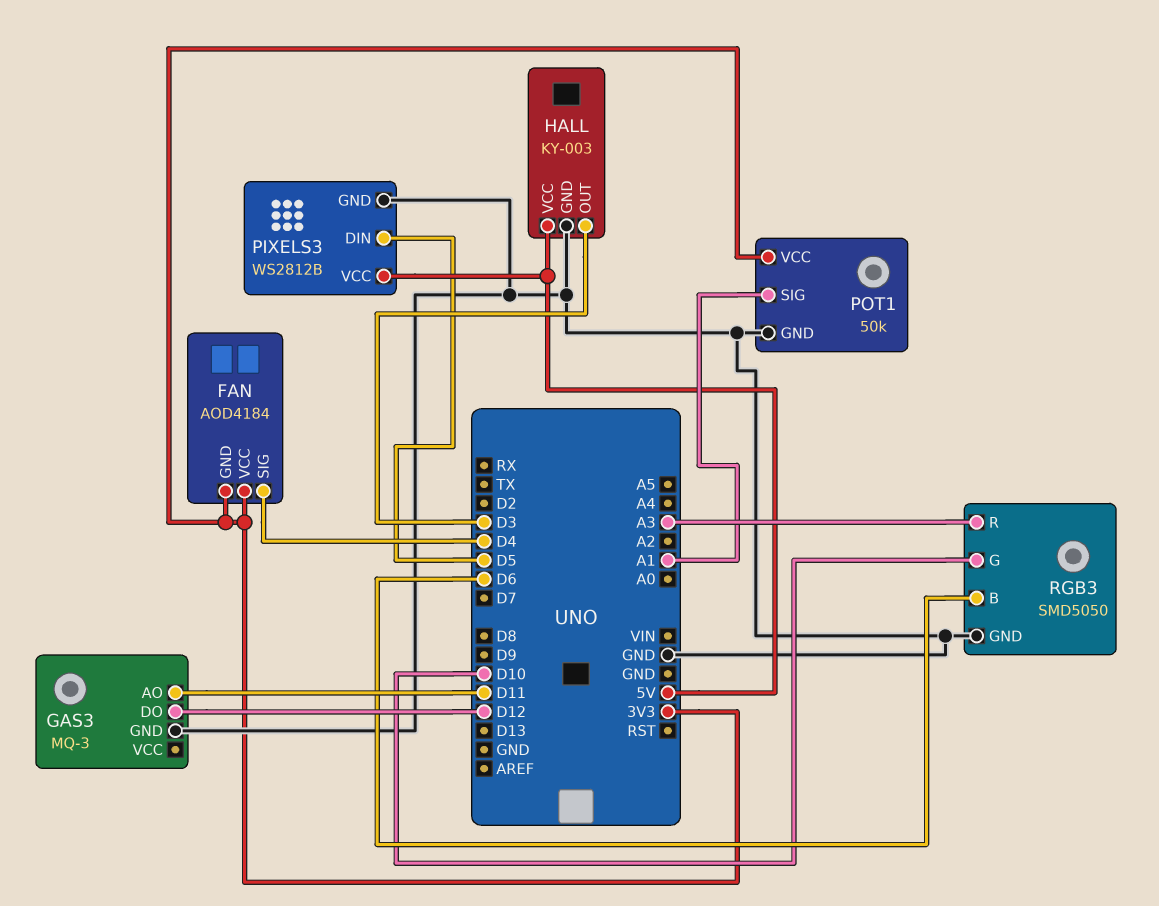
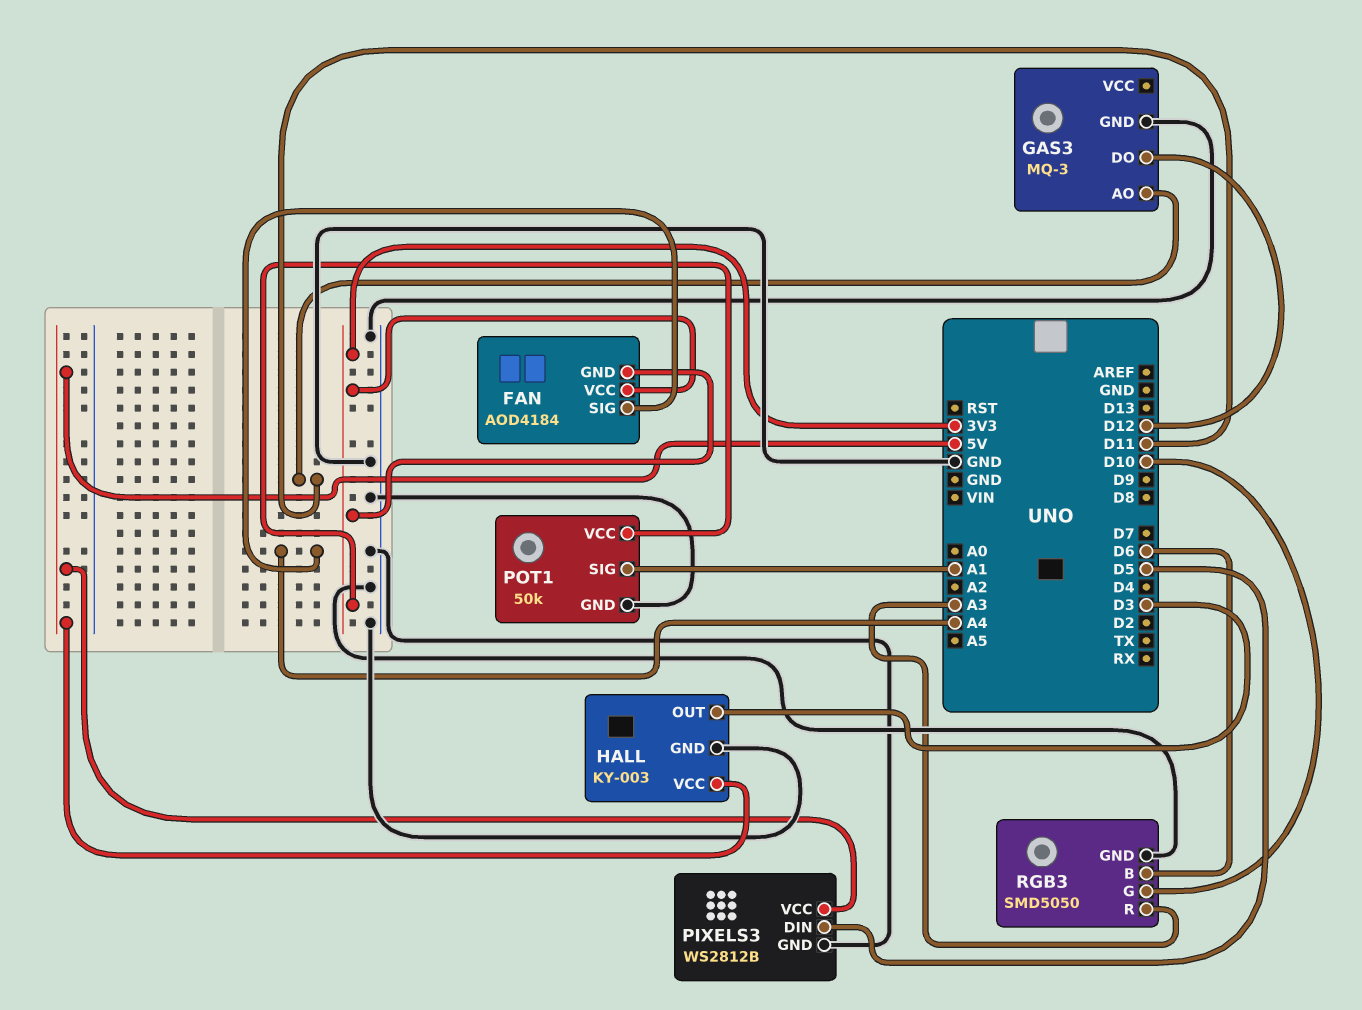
FAN pin SIG: D4 -> A4

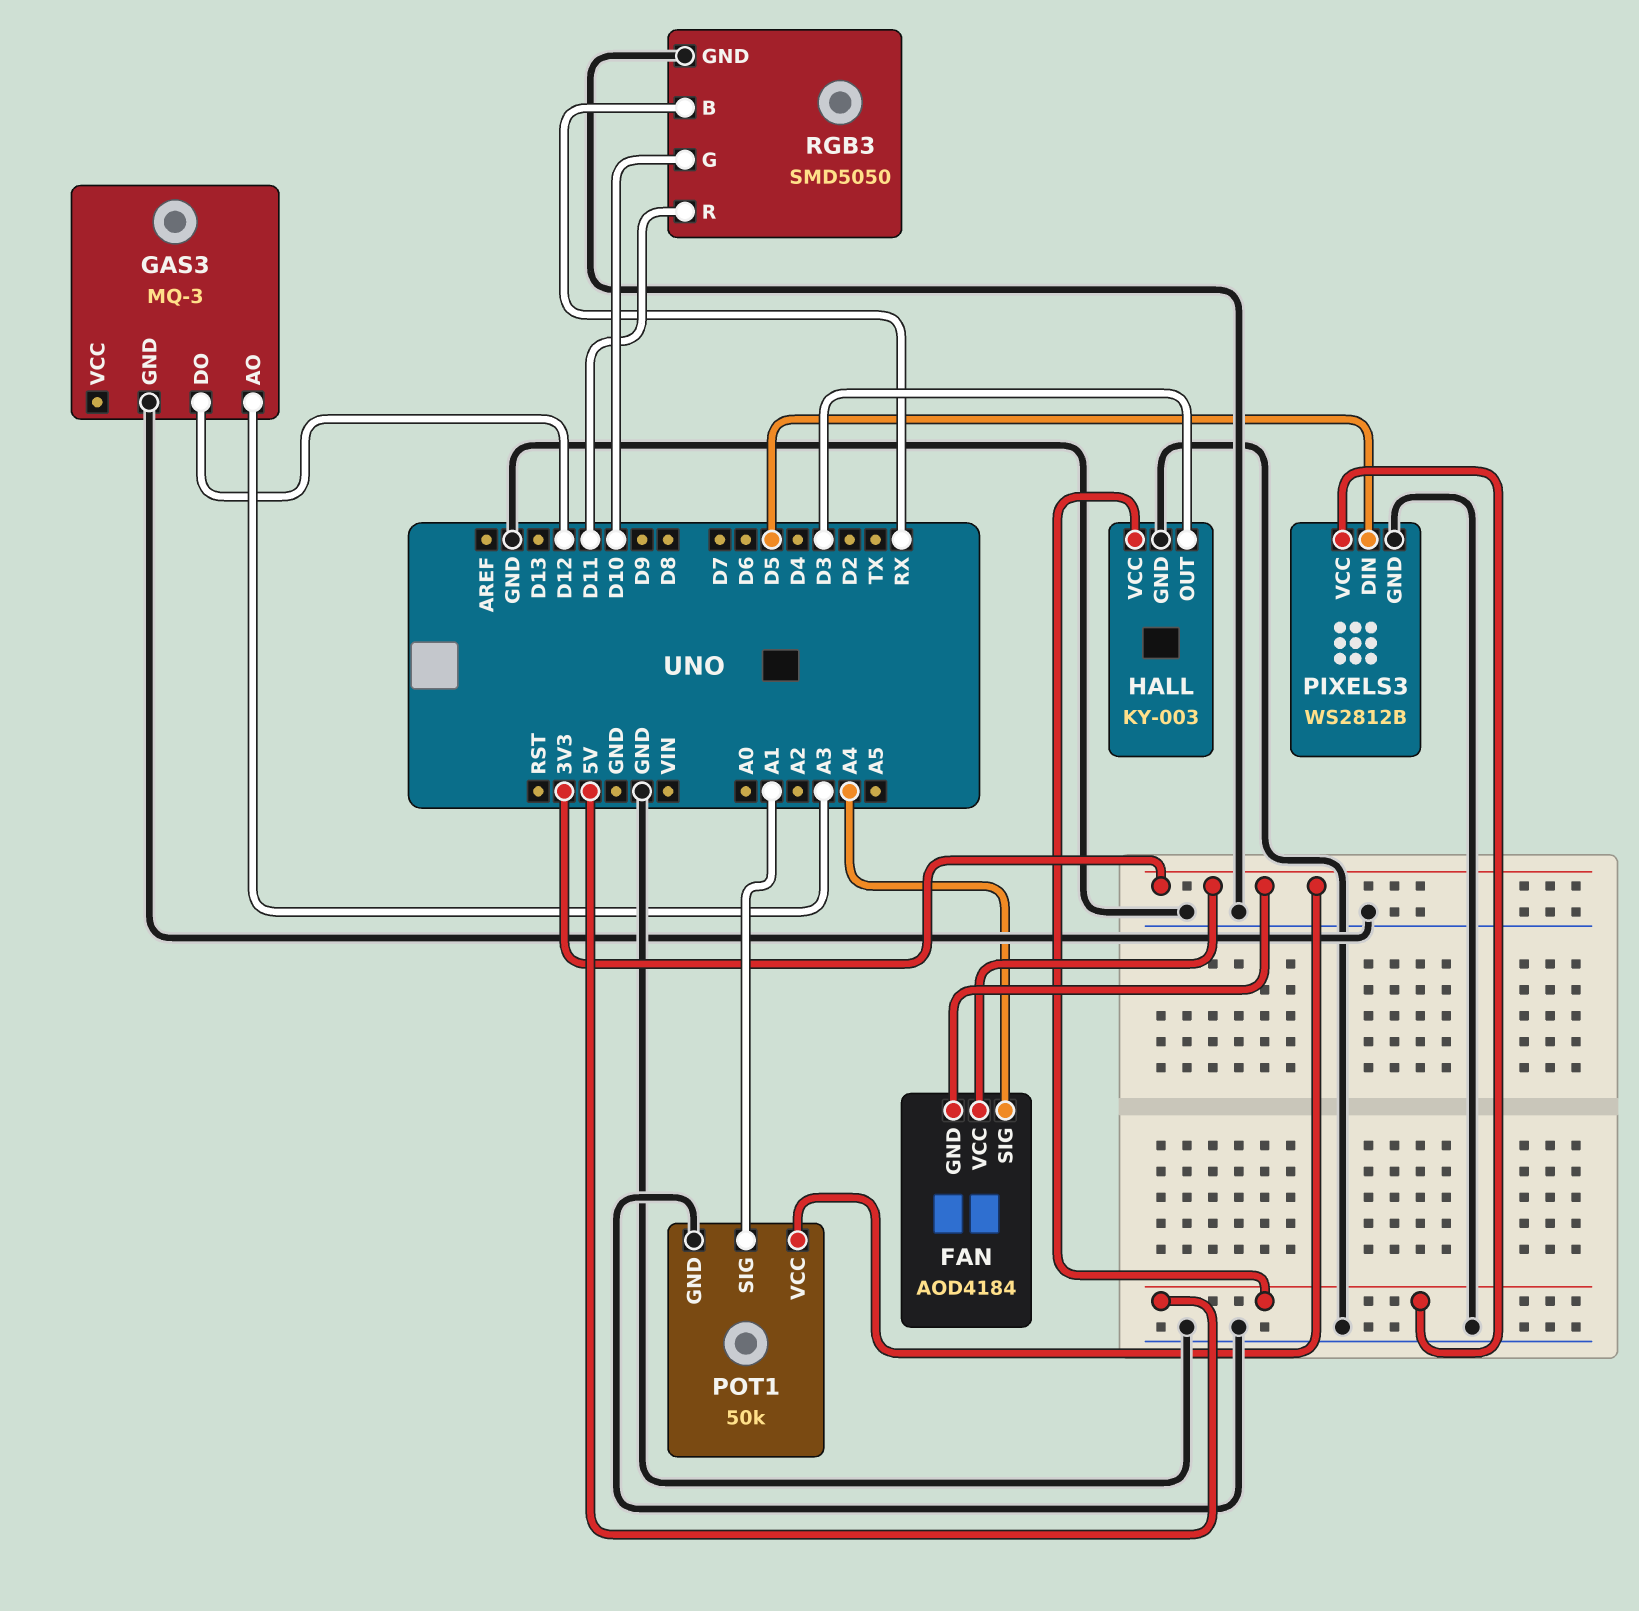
GAS3 pin AO: D11 -> A3
RGB3 pin B: D6 -> RX
RGB3 pin R: A3 -> D11

